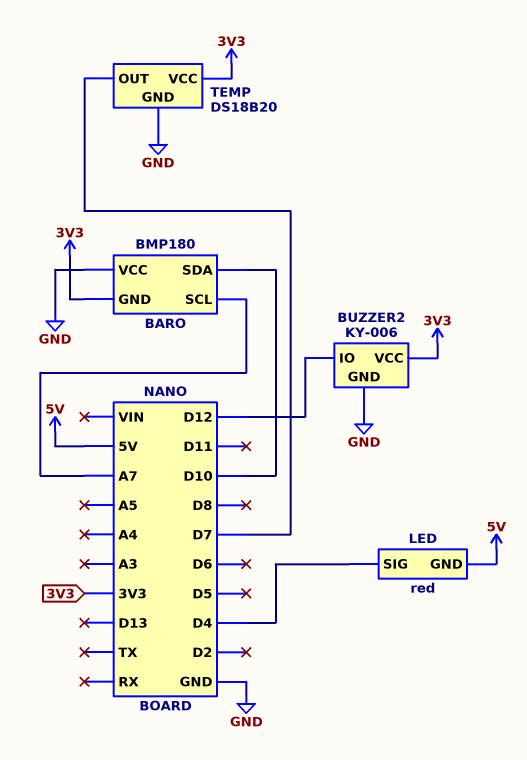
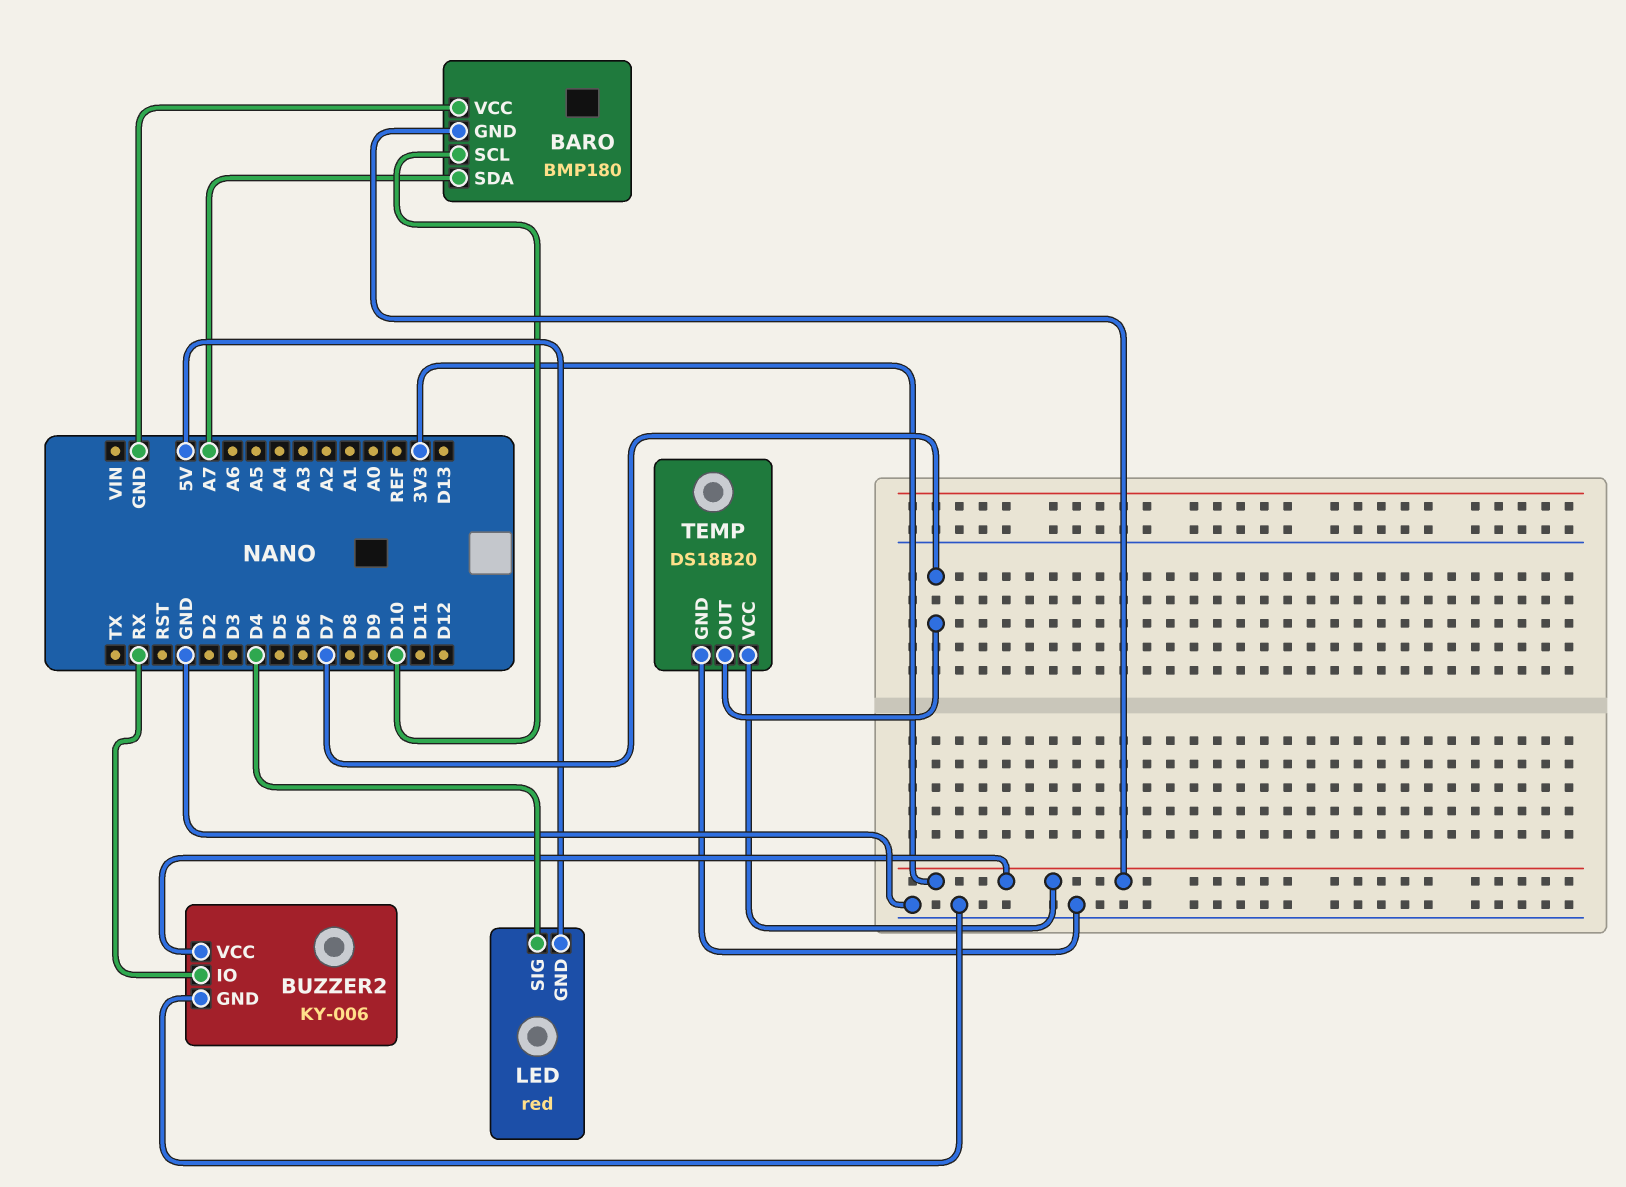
BARO pin SCL: A7 -> D10
BARO pin SDA: D10 -> A7
BUZZER2 pin IO: D12 -> RX

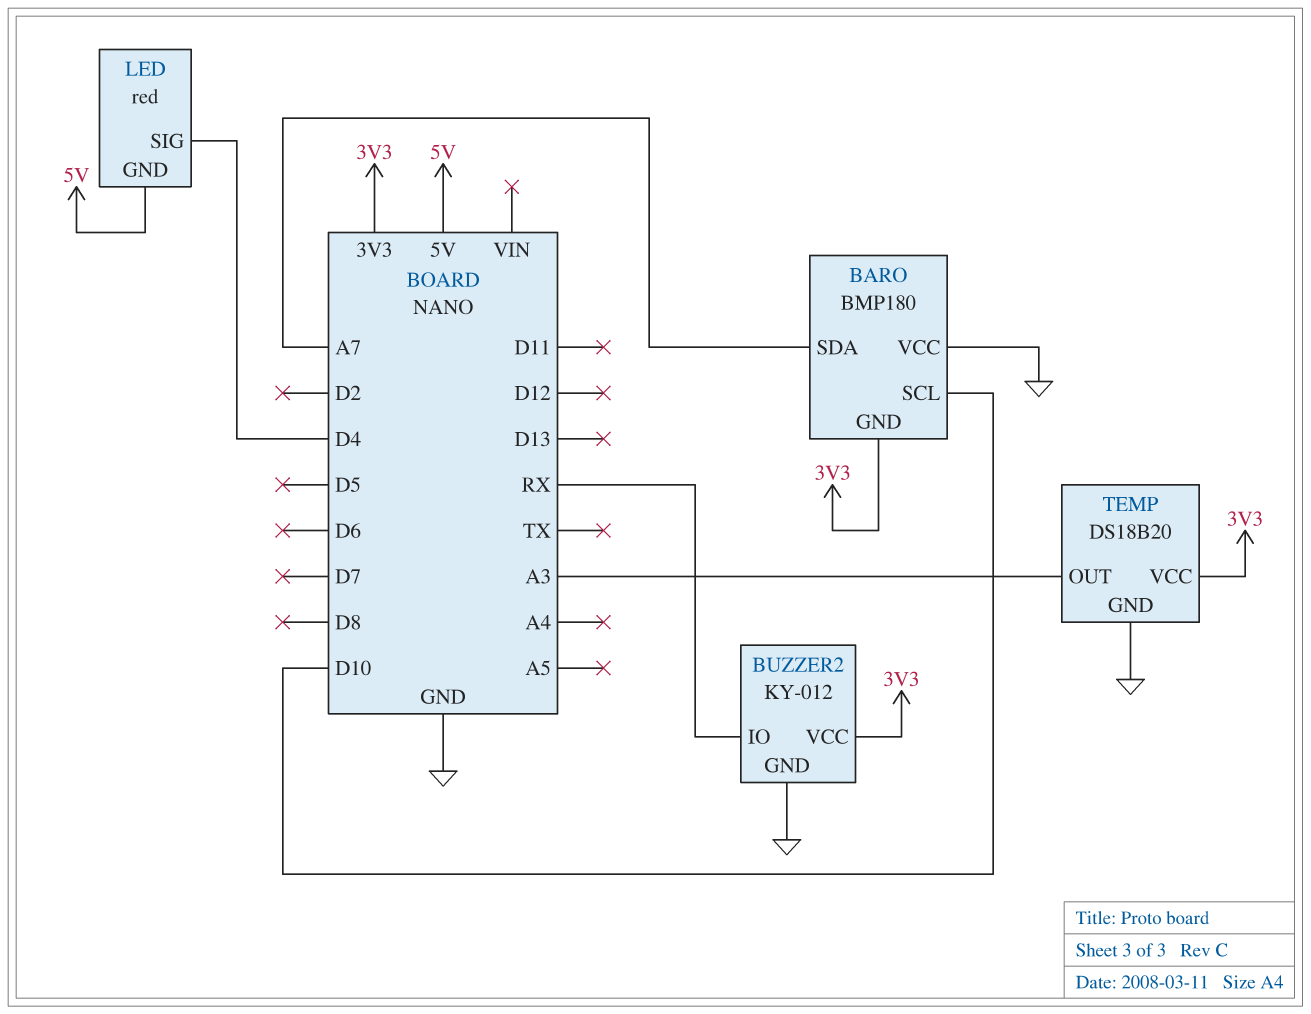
BUZZER2: KY-006 -> KY-012
TEMP pin OUT: D7 -> A3

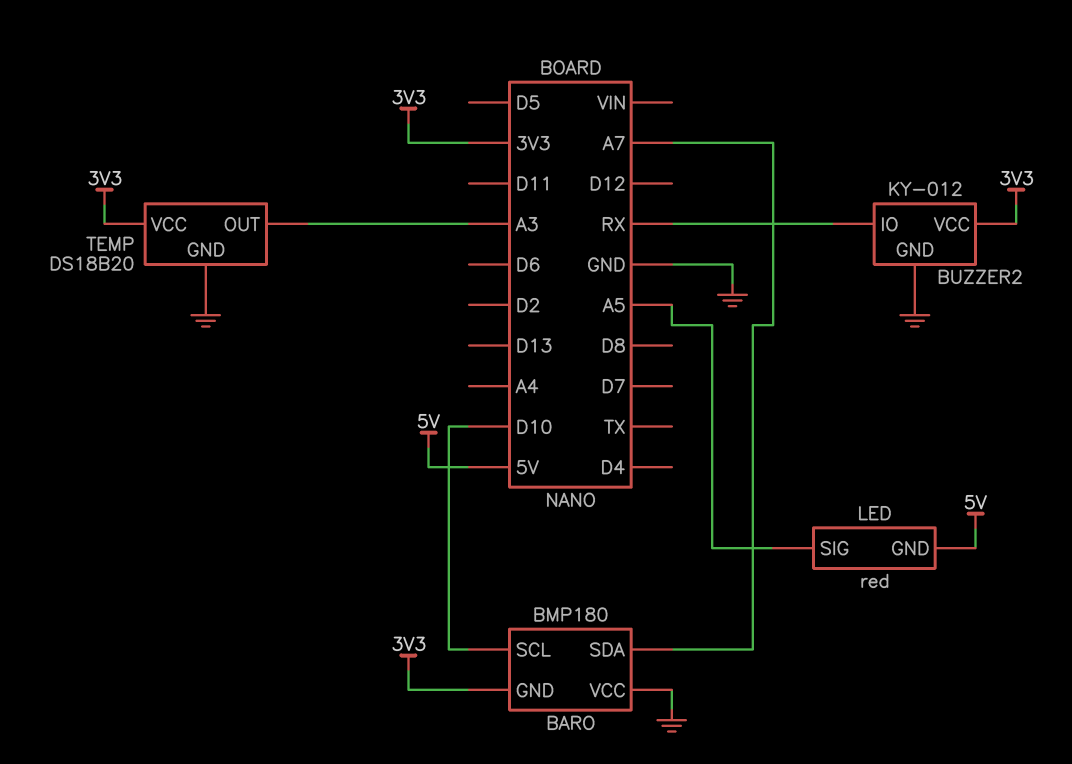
LED pin SIG: D4 -> A5

